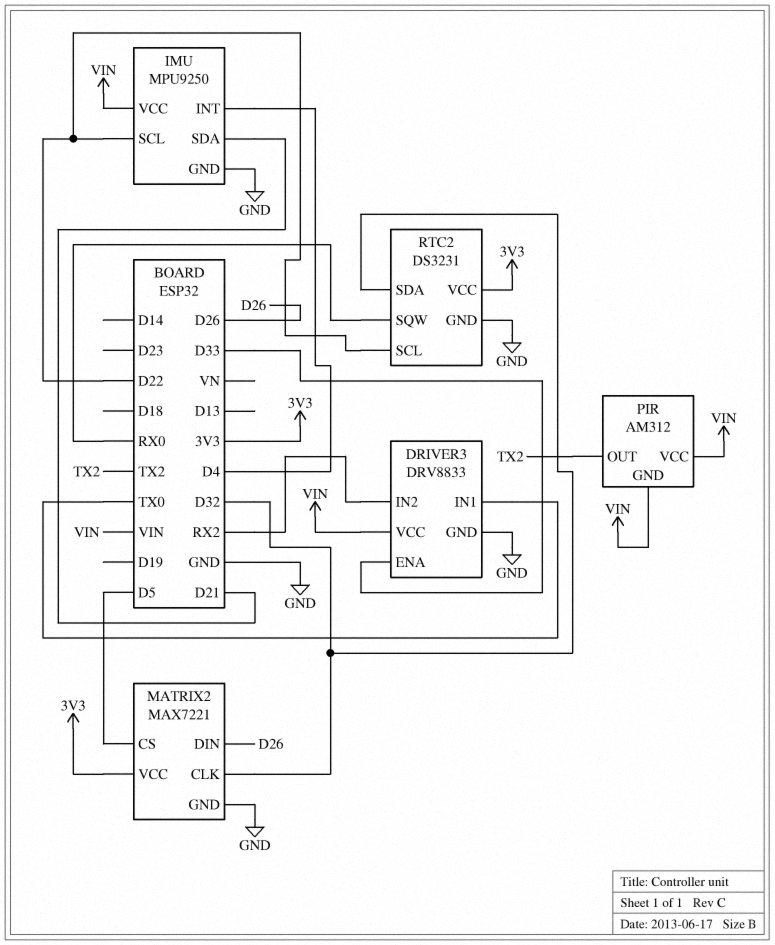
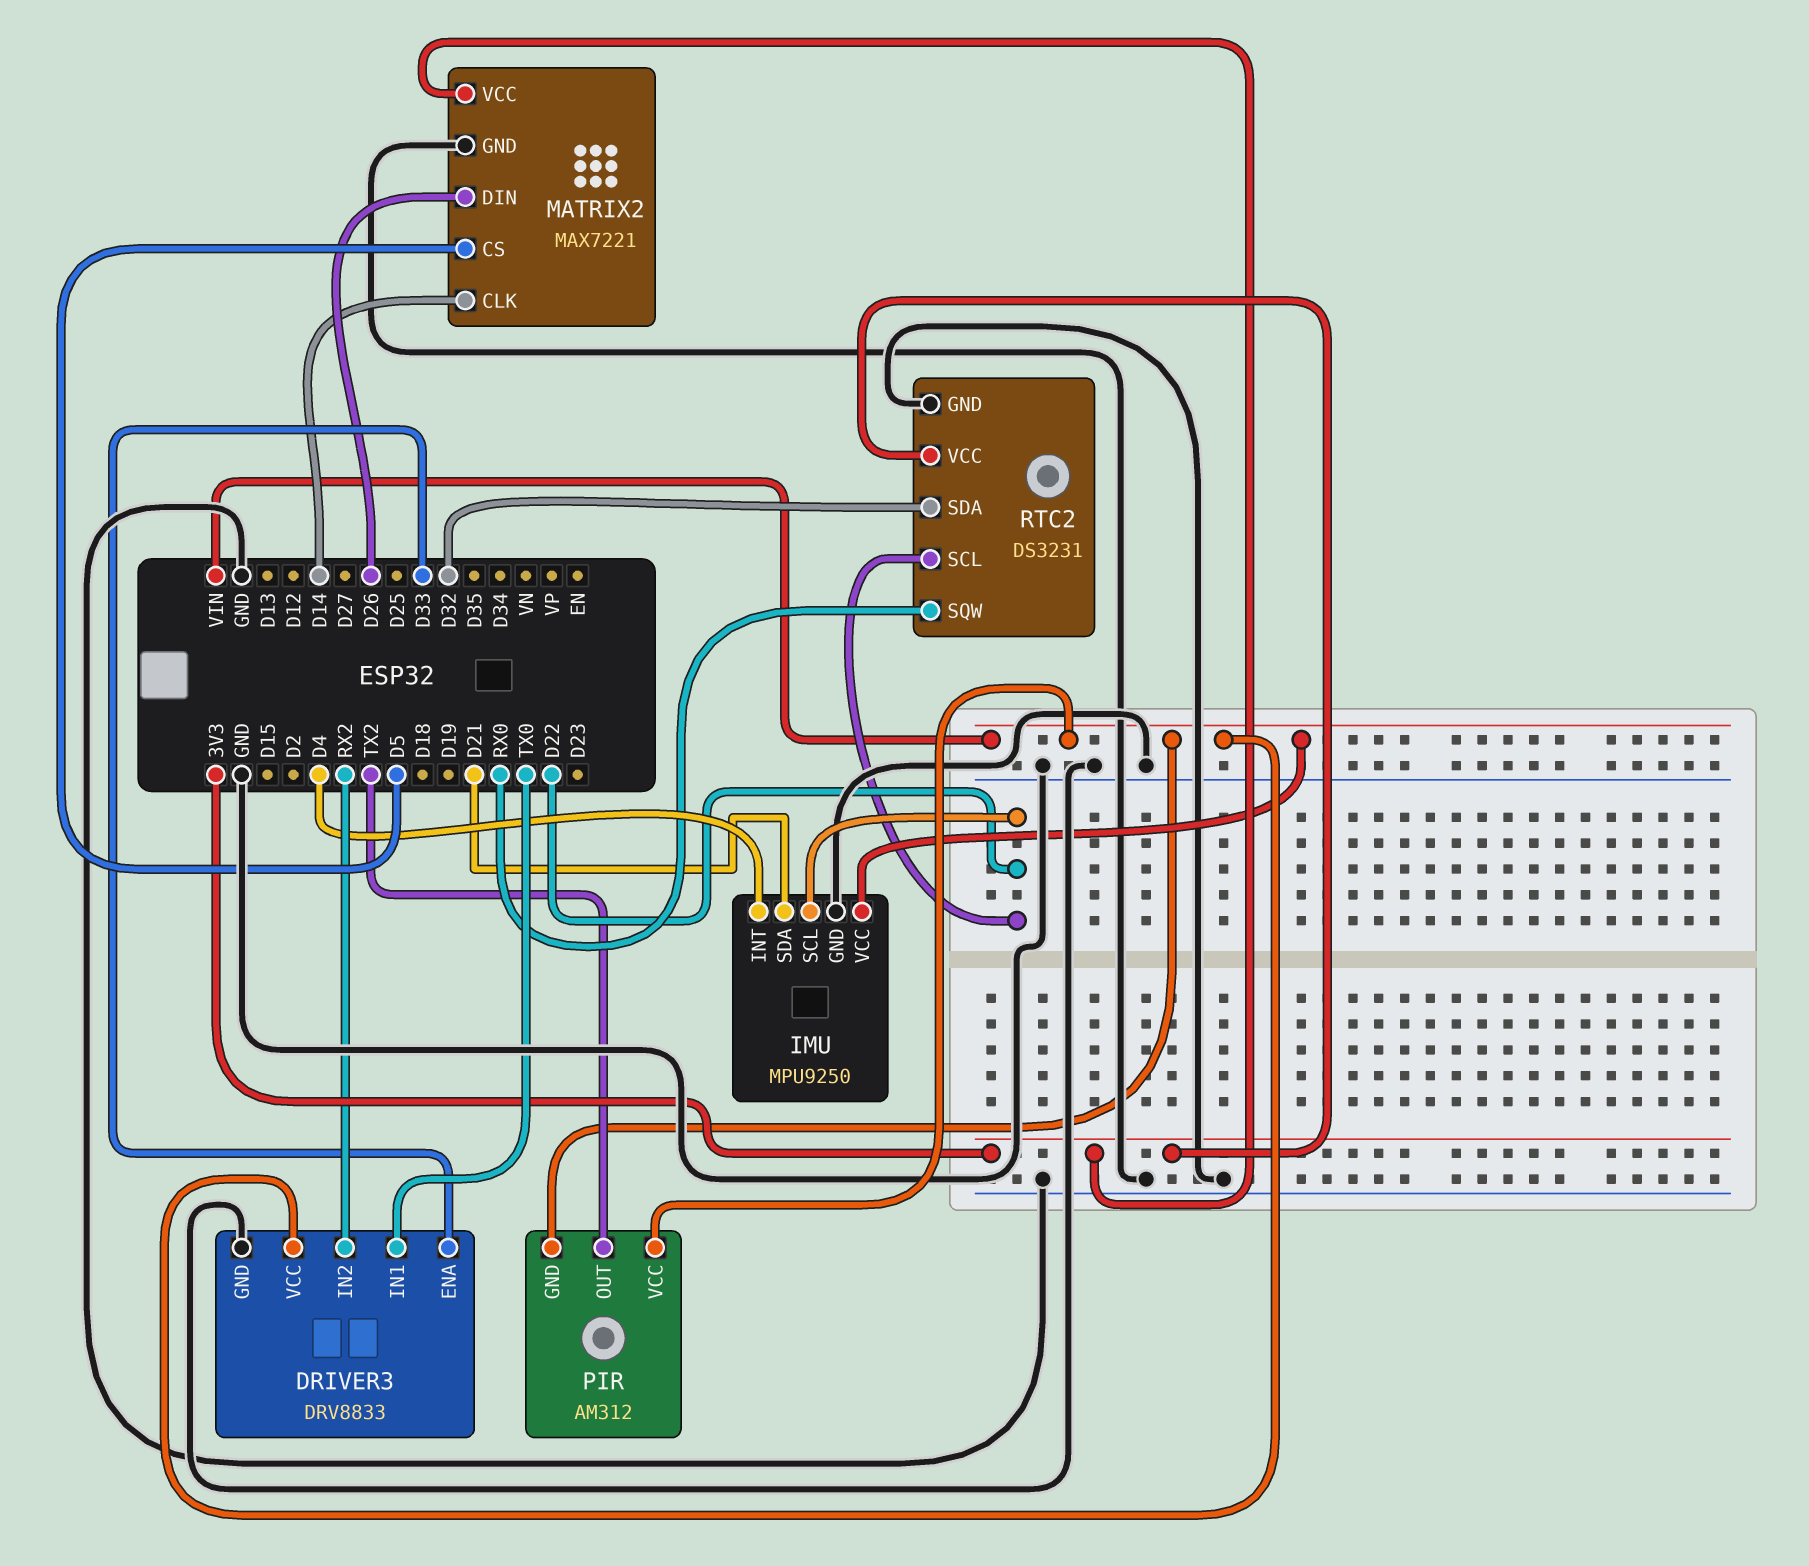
MATRIX2 pin CLK: D32 -> D14

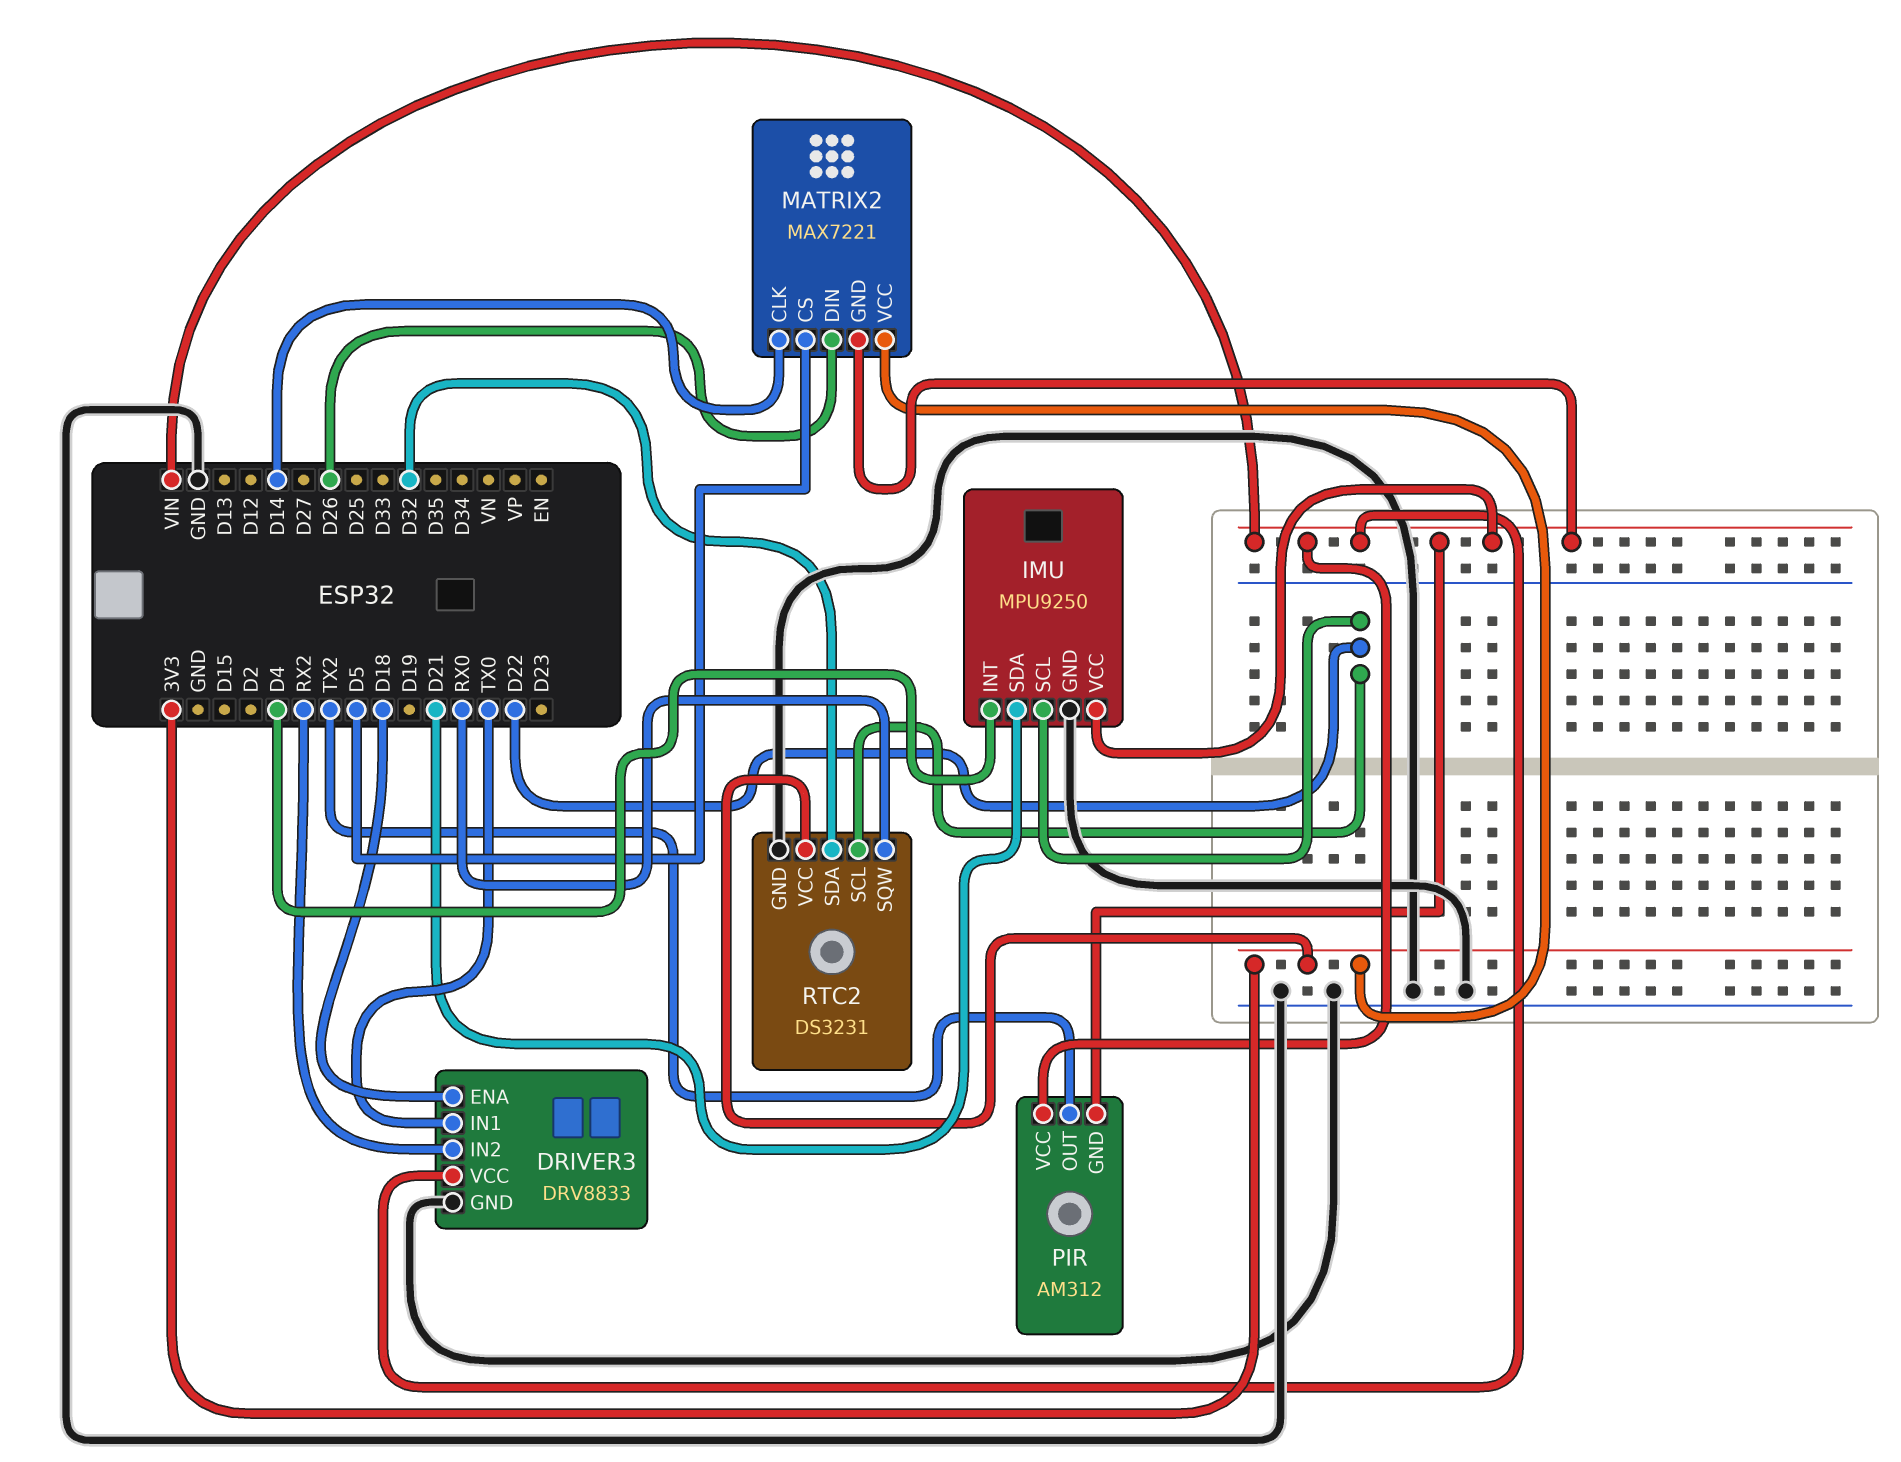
DRIVER3 pin ENA: D33 -> D18
MATRIX2 pin GND: GND -> VIN

